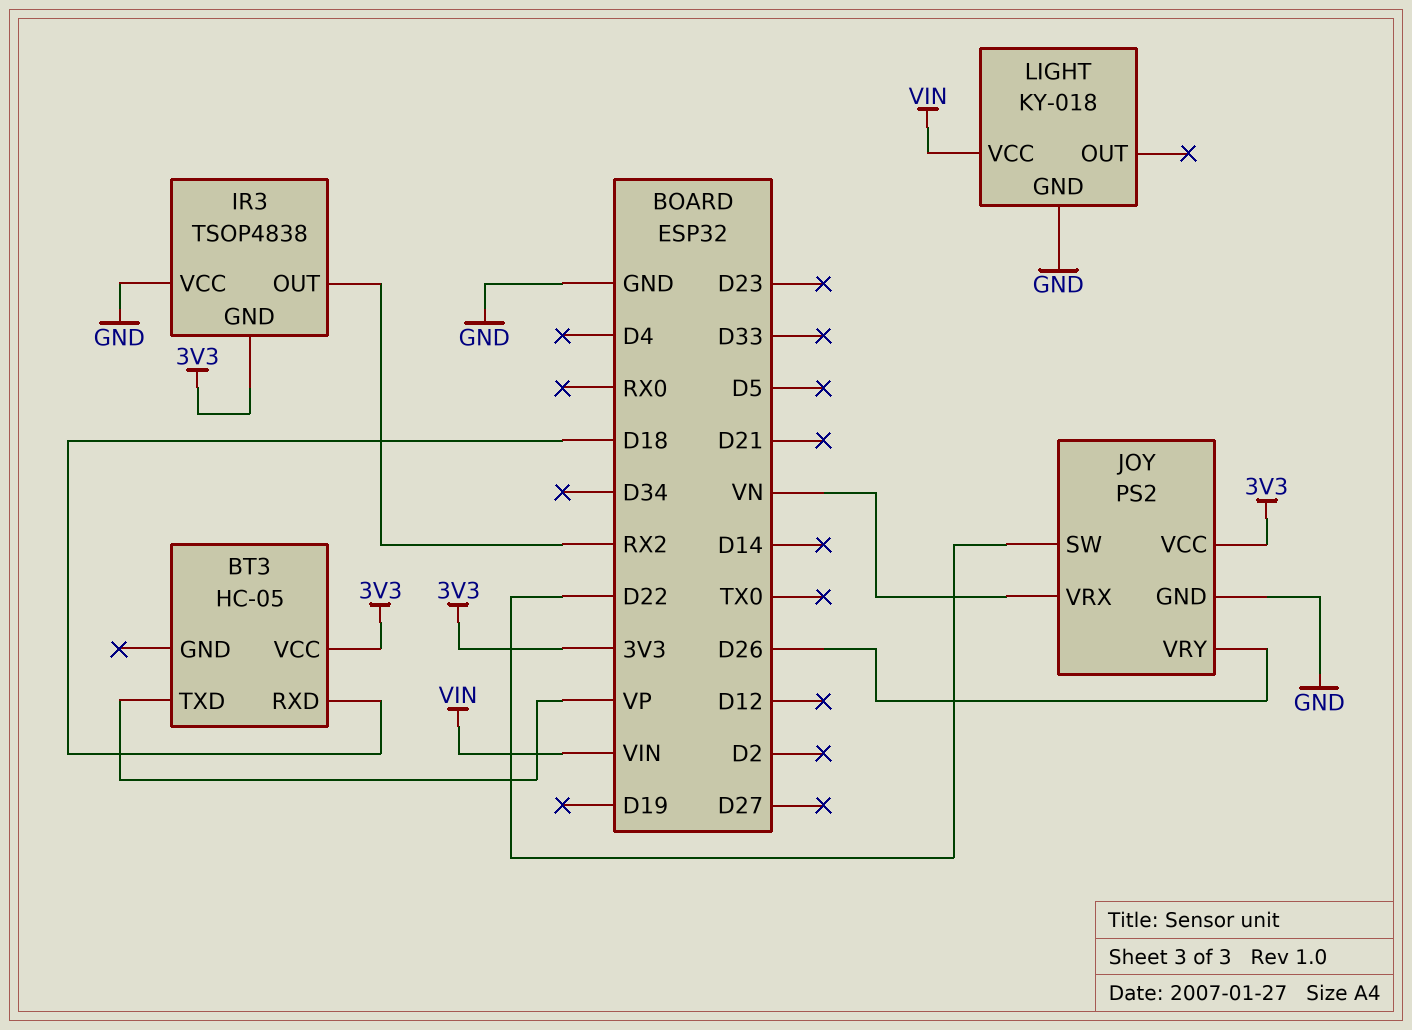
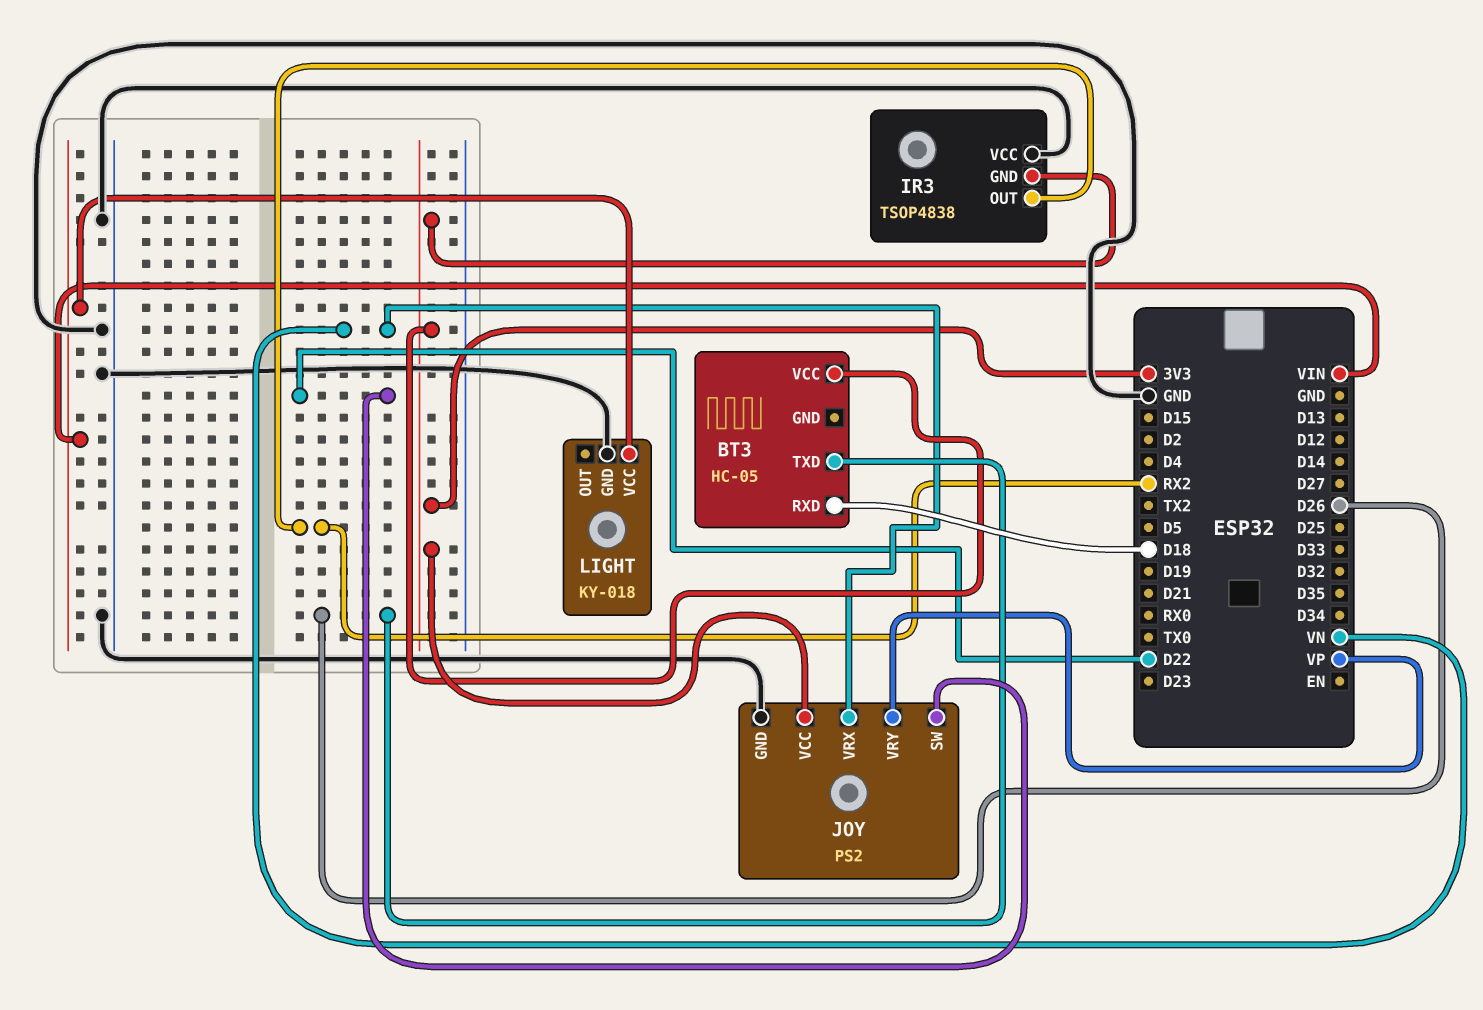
BT3 pin TXD: VP -> D26
JOY pin VRY: D26 -> VP

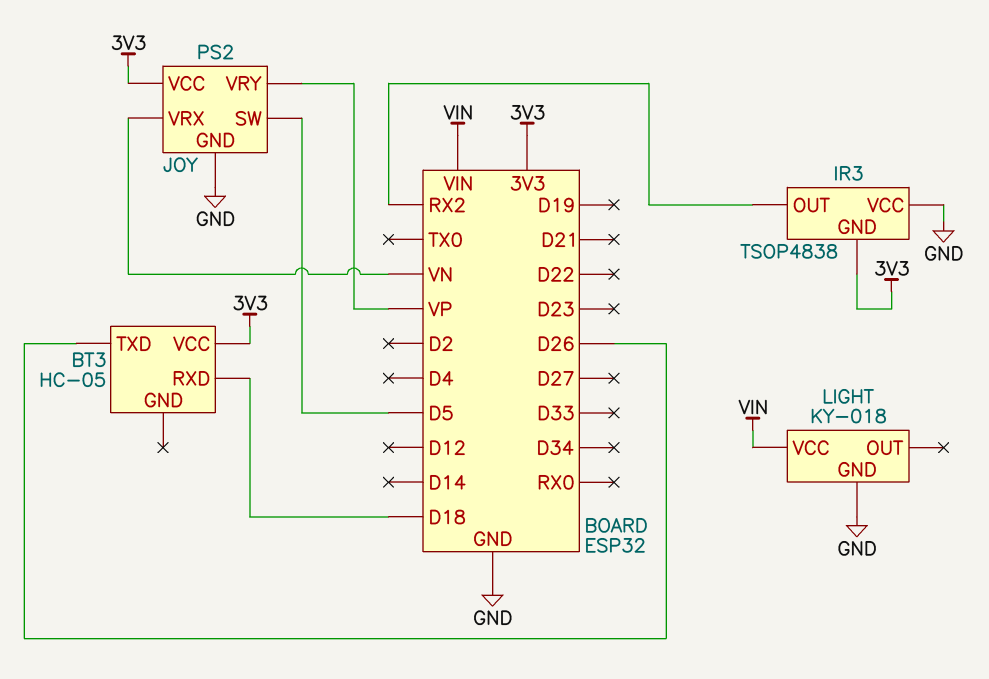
JOY pin SW: D22 -> D5

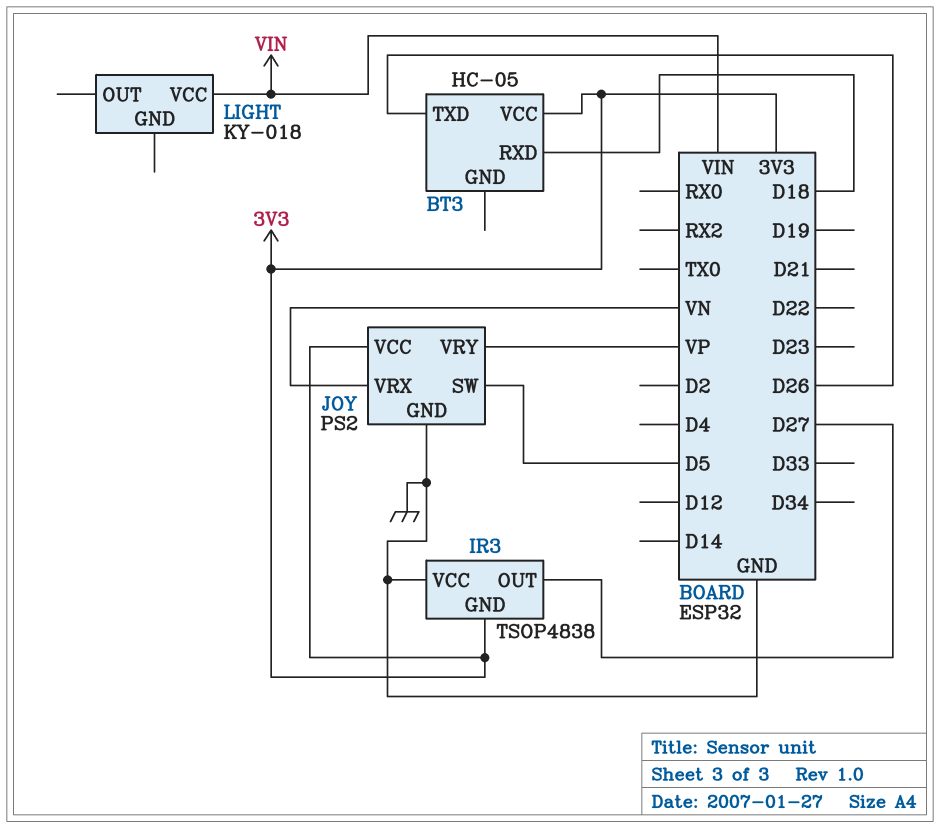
IR3 pin OUT: RX2 -> D27
LIGHT pin GND: GND -> none

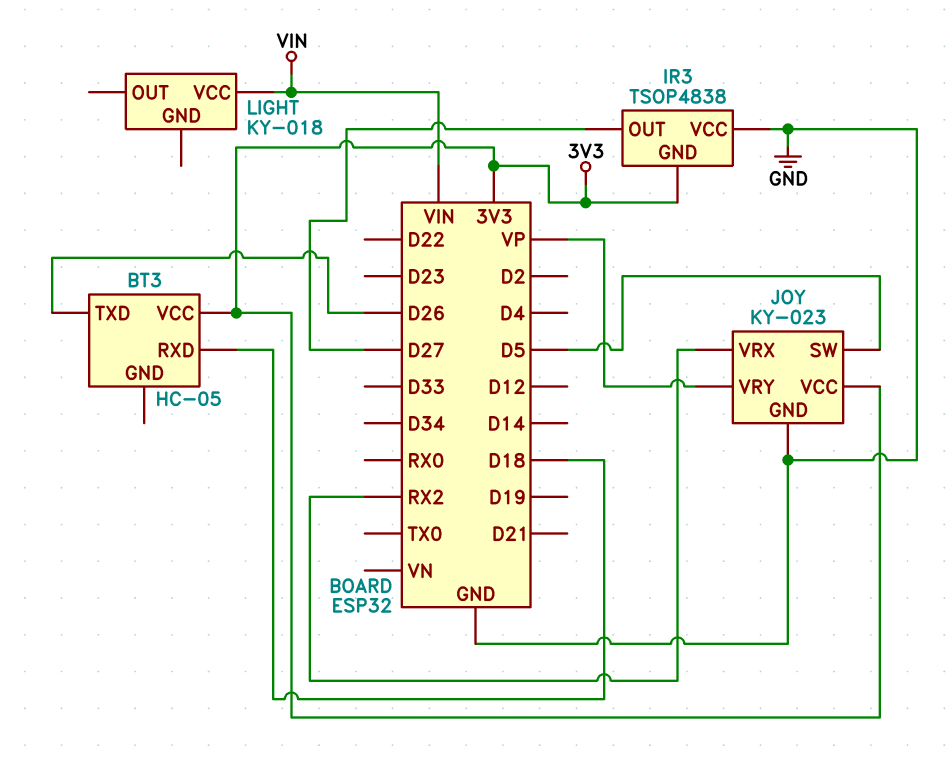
JOY: PS2 -> KY-023
JOY pin VRX: VN -> RX2

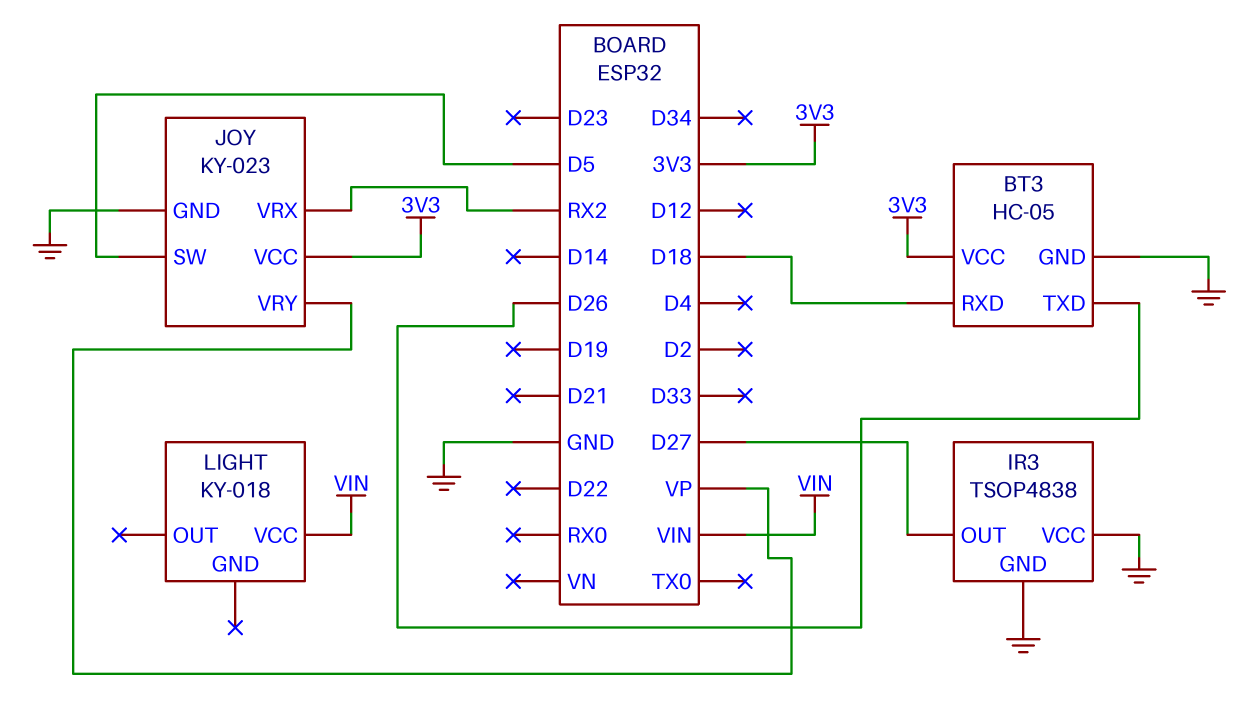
BT3 pin GND: none -> GND
IR3 pin GND: 3V3 -> GND

